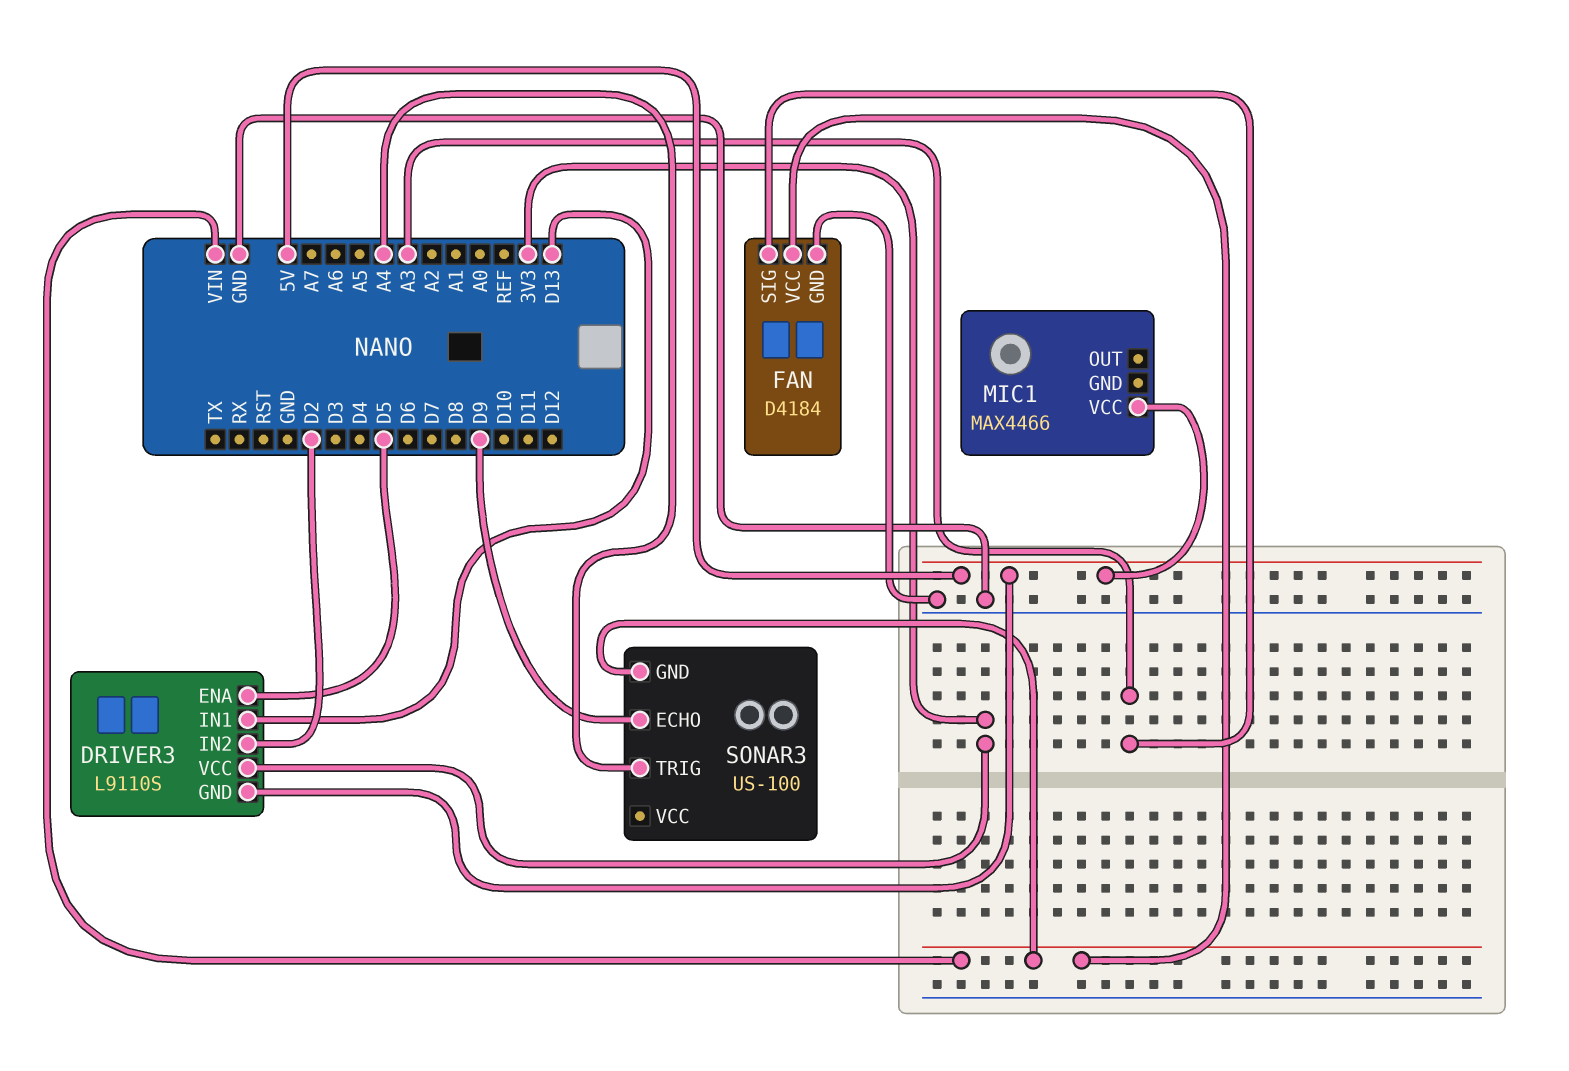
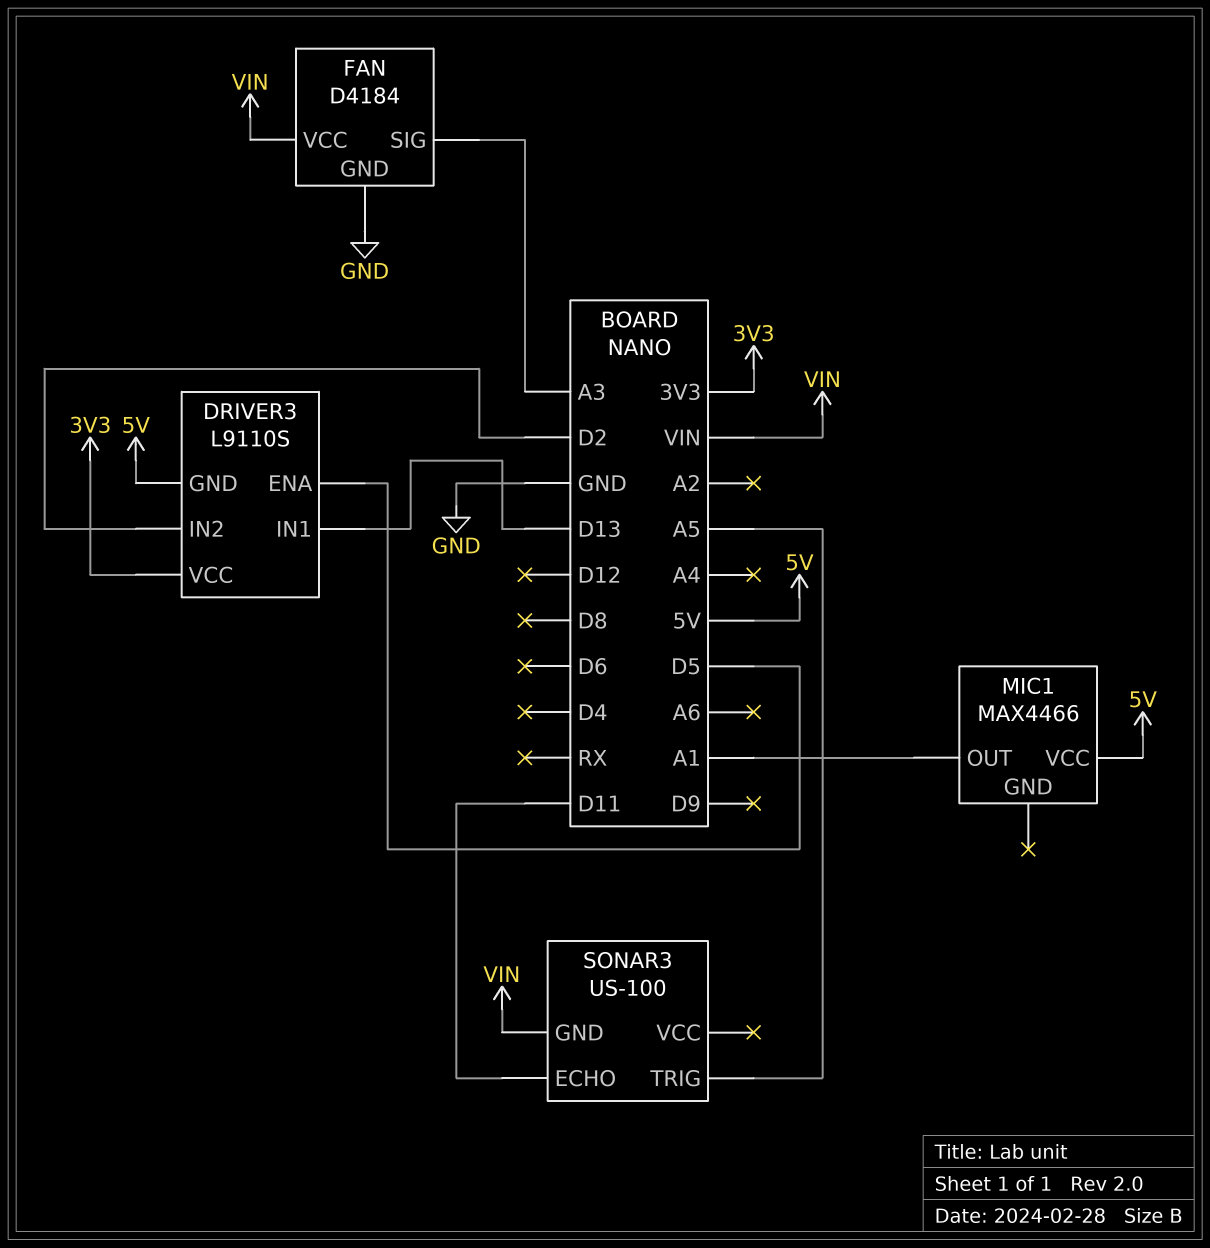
MIC1 pin OUT: none -> A1
SONAR3 pin ECHO: D9 -> D11
SONAR3 pin TRIG: A4 -> A5

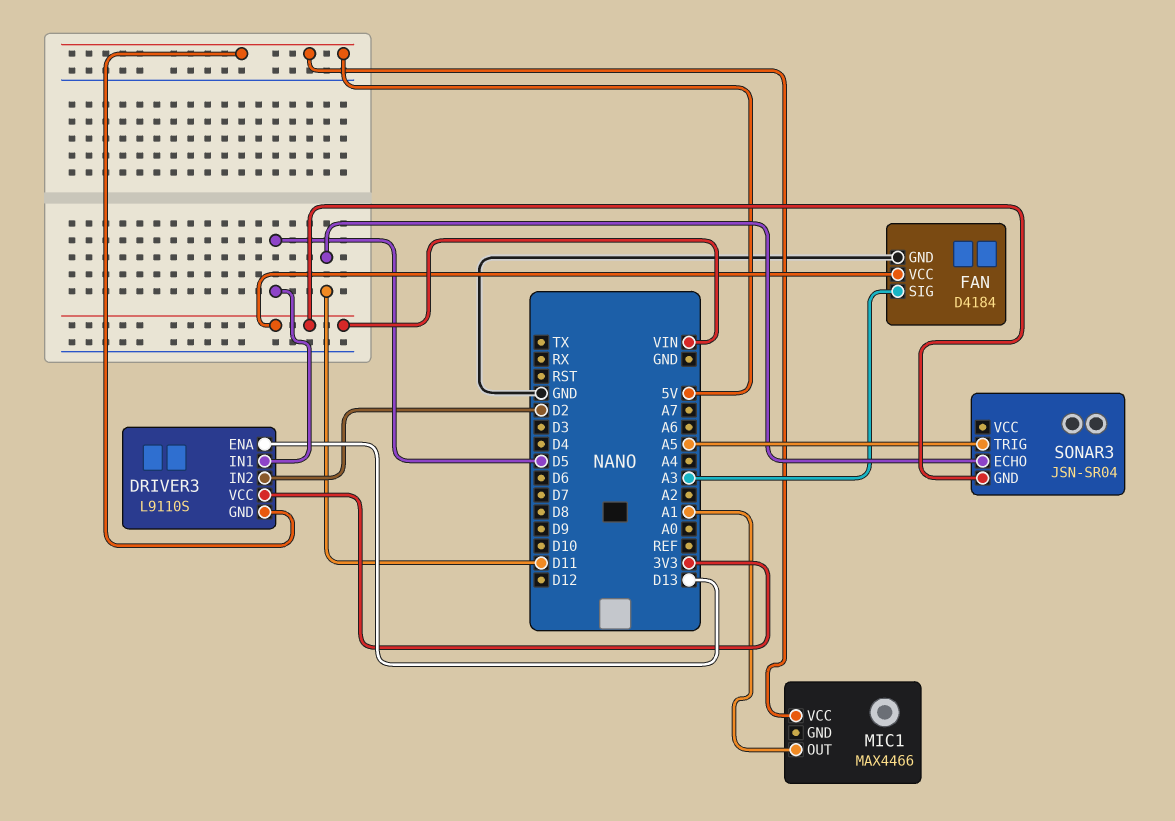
DRIVER3 pin ENA: D5 -> D13
DRIVER3 pin IN1: D13 -> D5
SONAR3: US-100 -> JSN-SR04

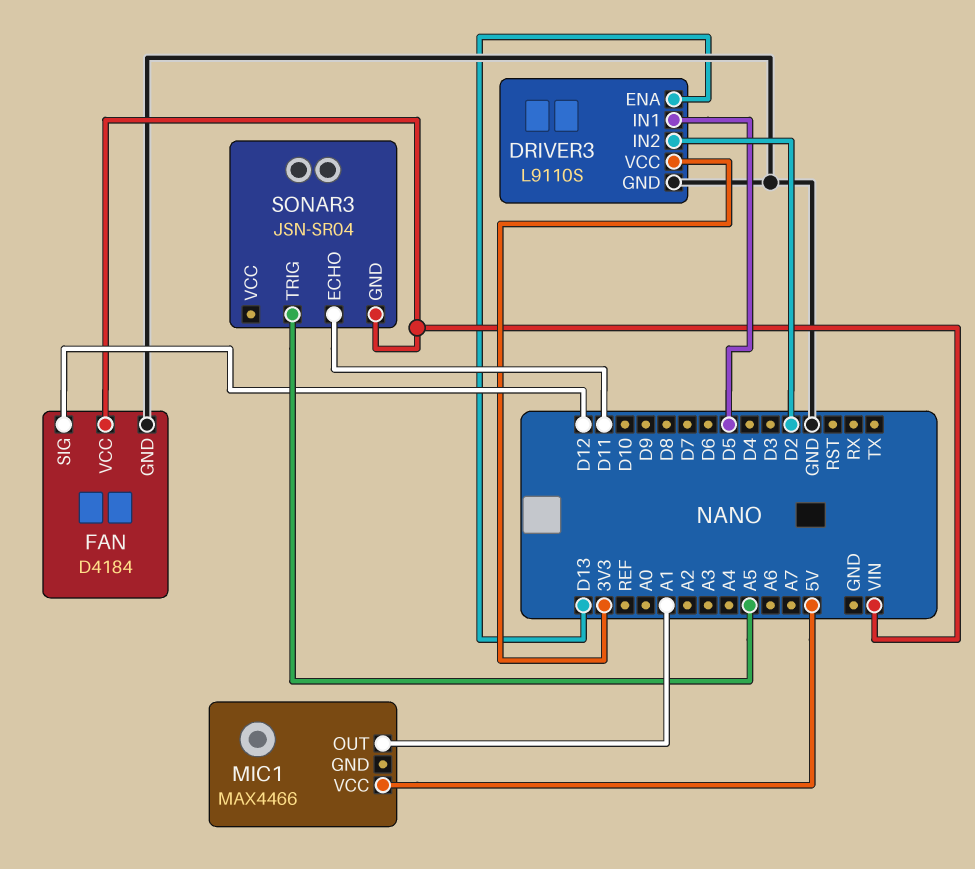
DRIVER3 pin GND: 5V -> GND
FAN pin SIG: A3 -> D12

